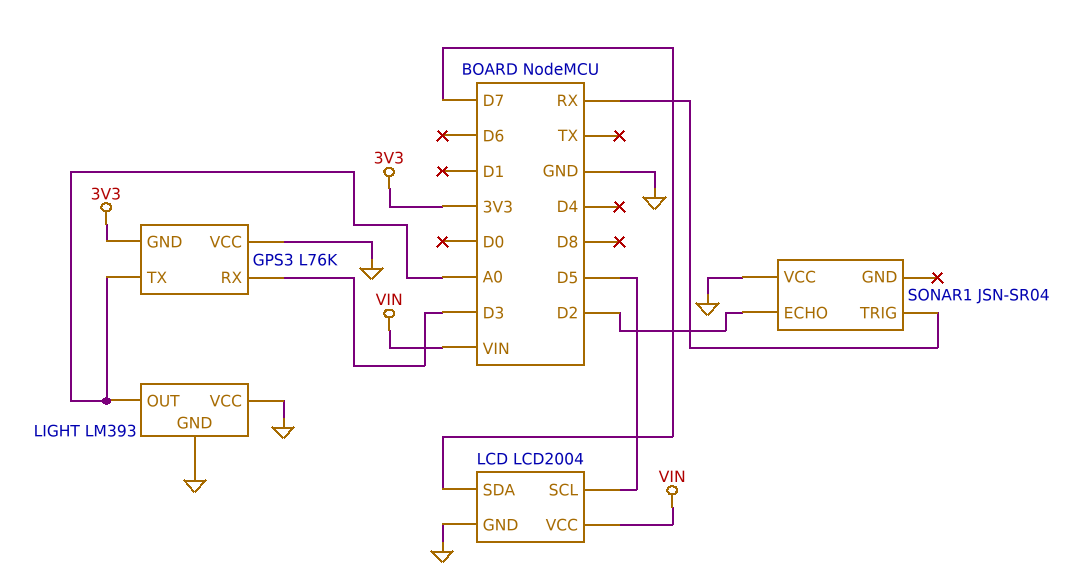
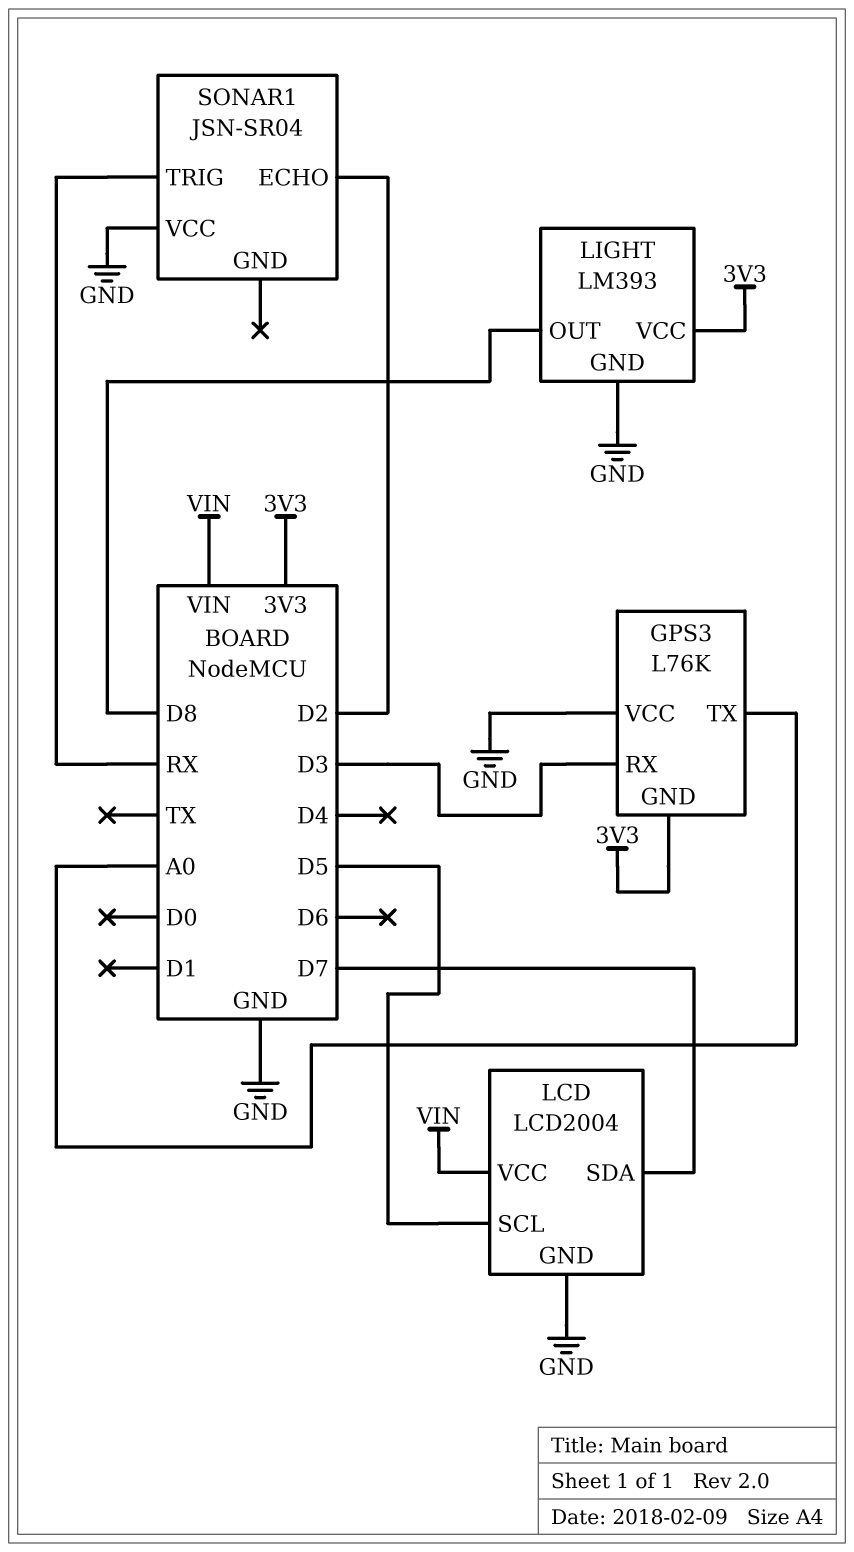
LIGHT pin OUT: A0 -> D8
LIGHT pin VCC: GND -> 3V3

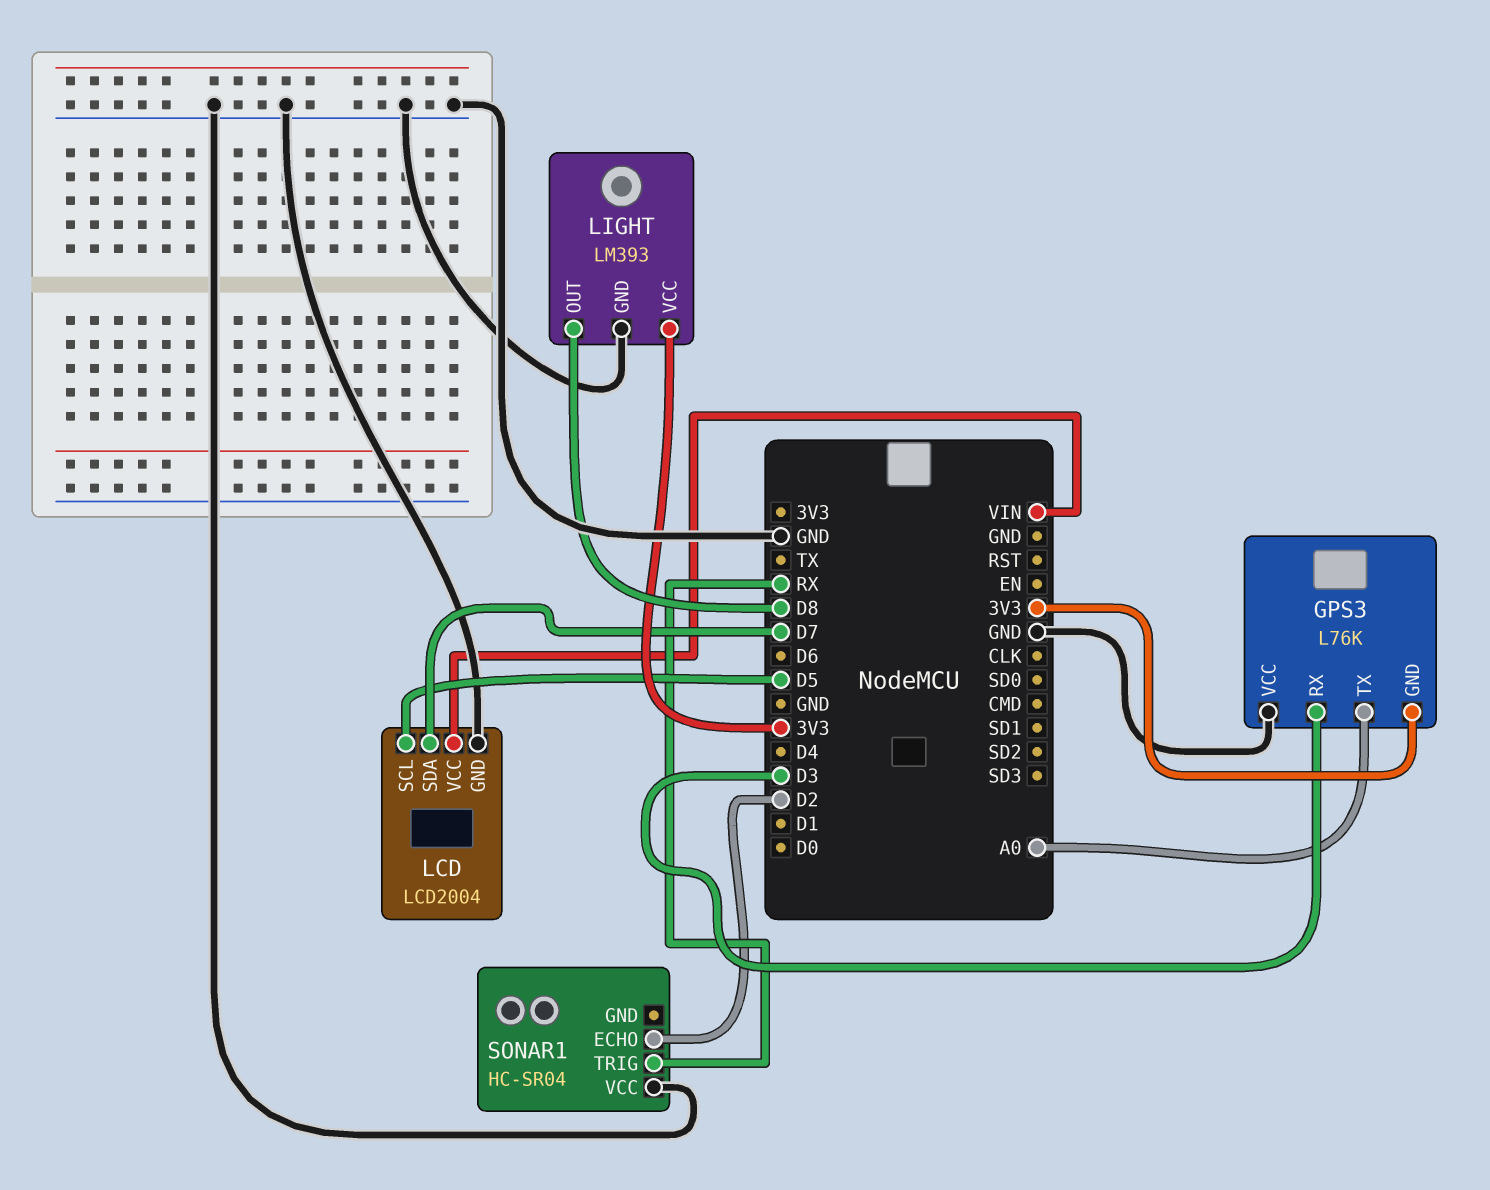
SONAR1: JSN-SR04 -> HC-SR04

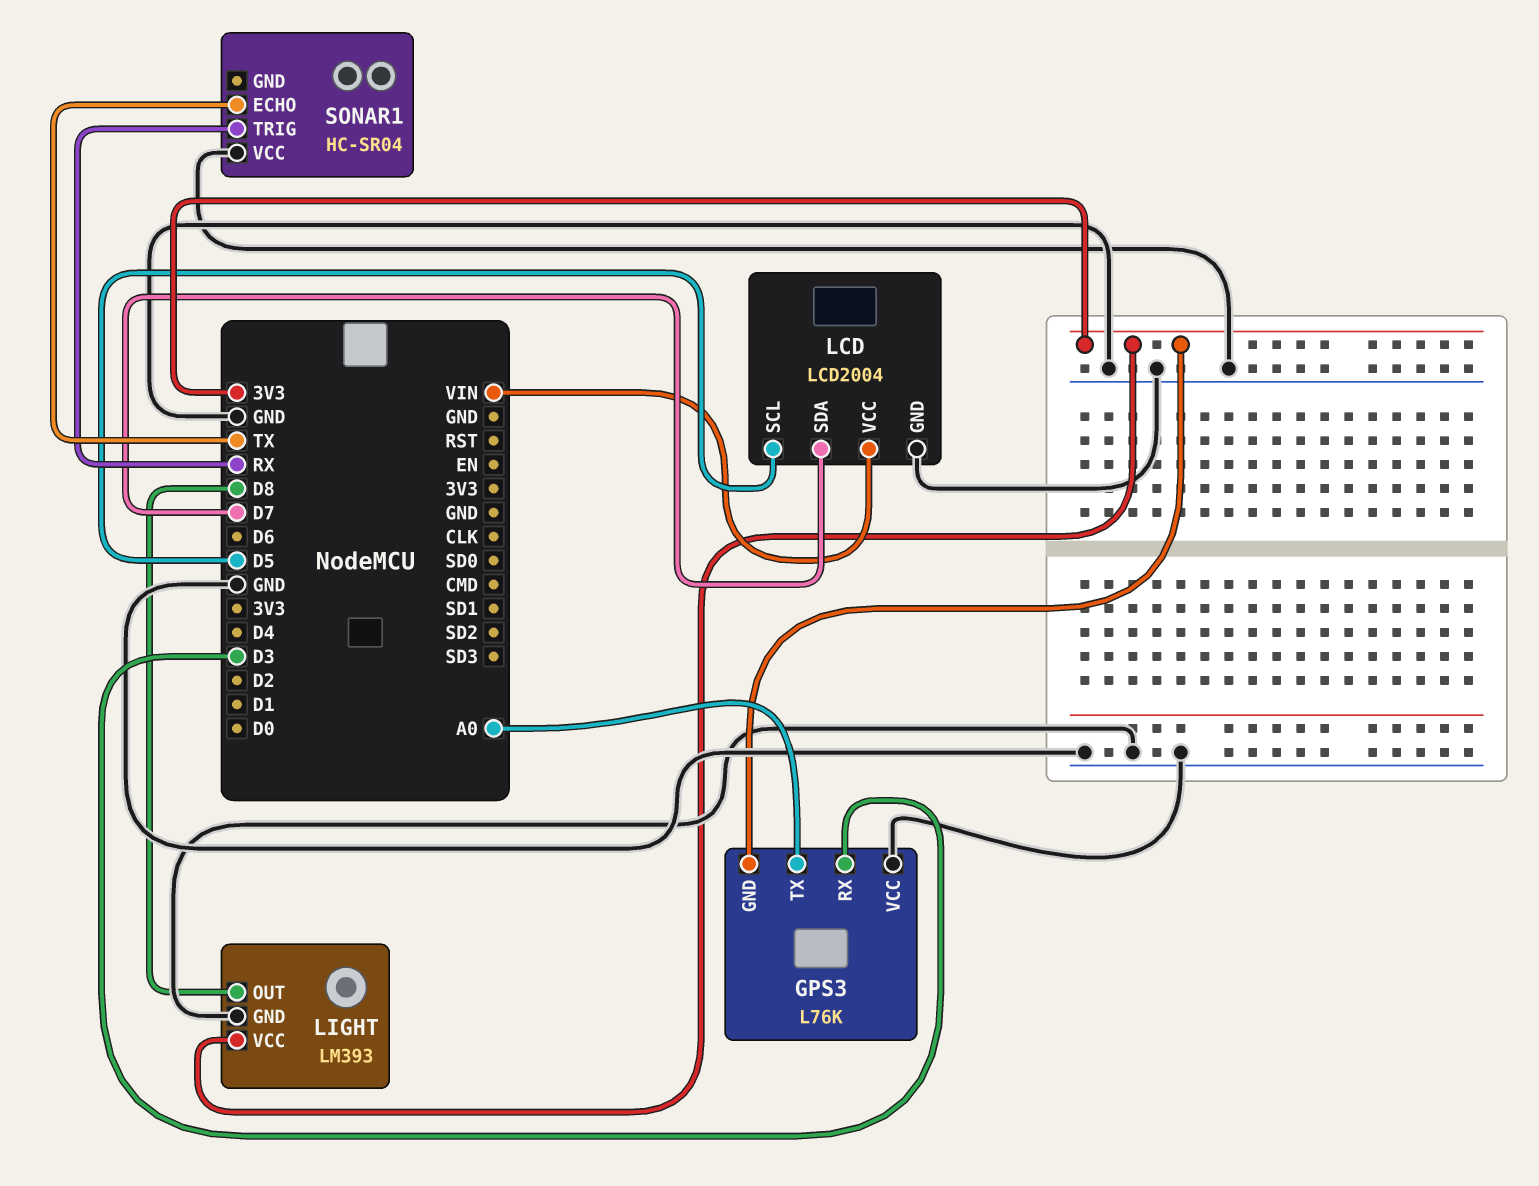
SONAR1 pin ECHO: D2 -> TX

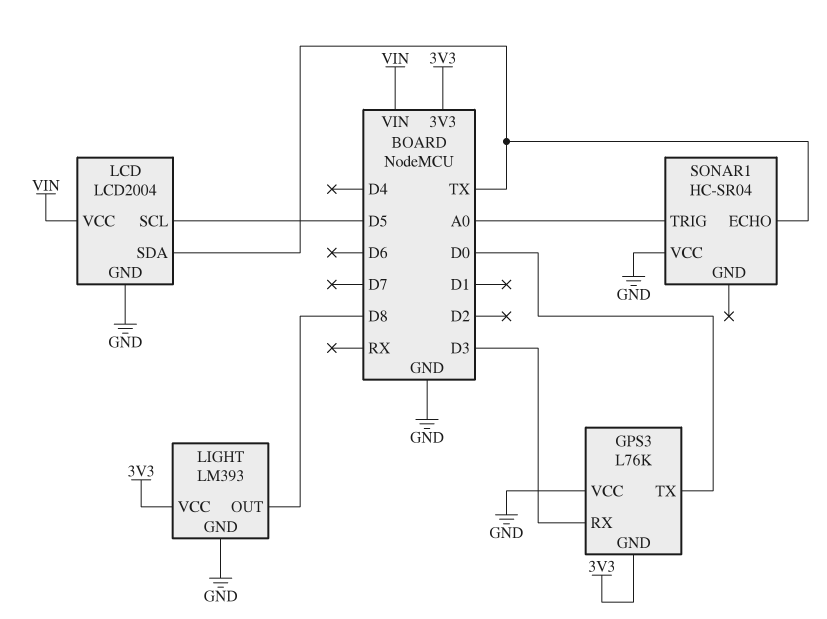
GPS3 pin TX: A0 -> D0
LCD pin SDA: D7 -> TX
SONAR1 pin TRIG: RX -> A0

